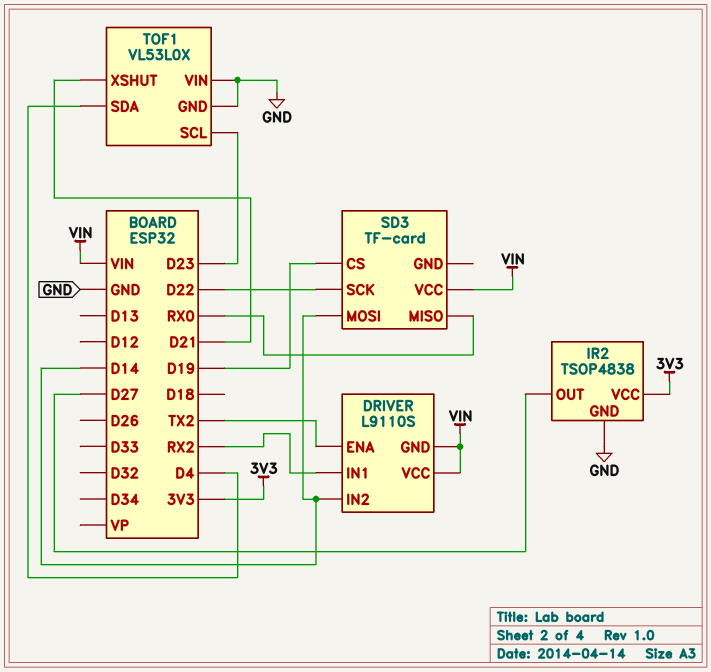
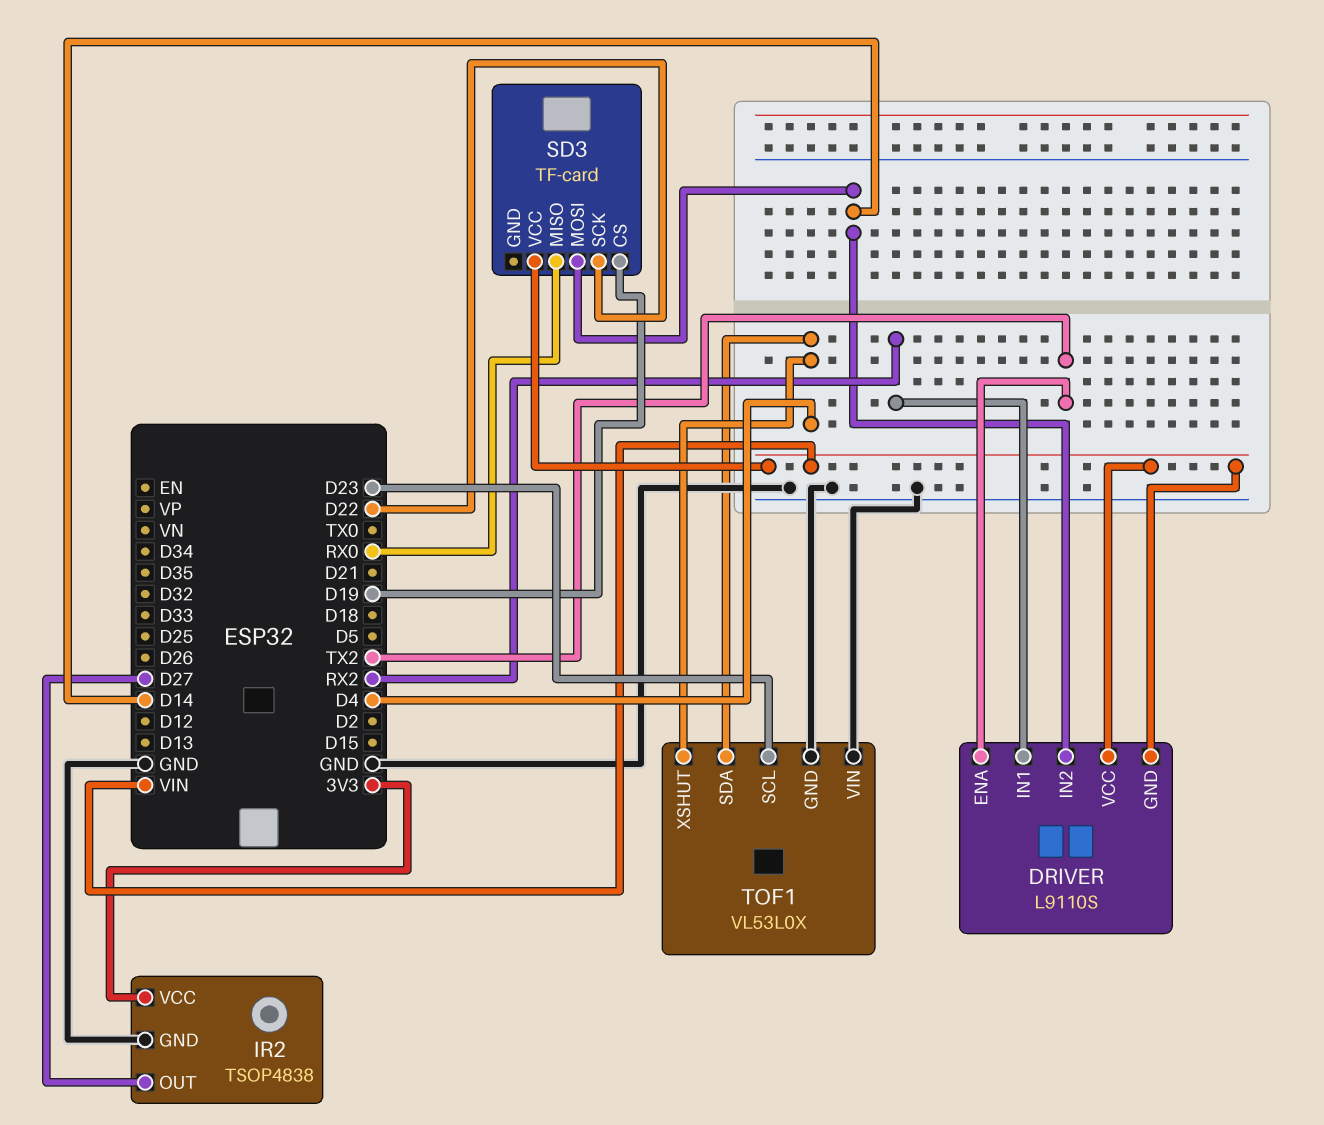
TOF1 pin XSHUT: D21 -> D4

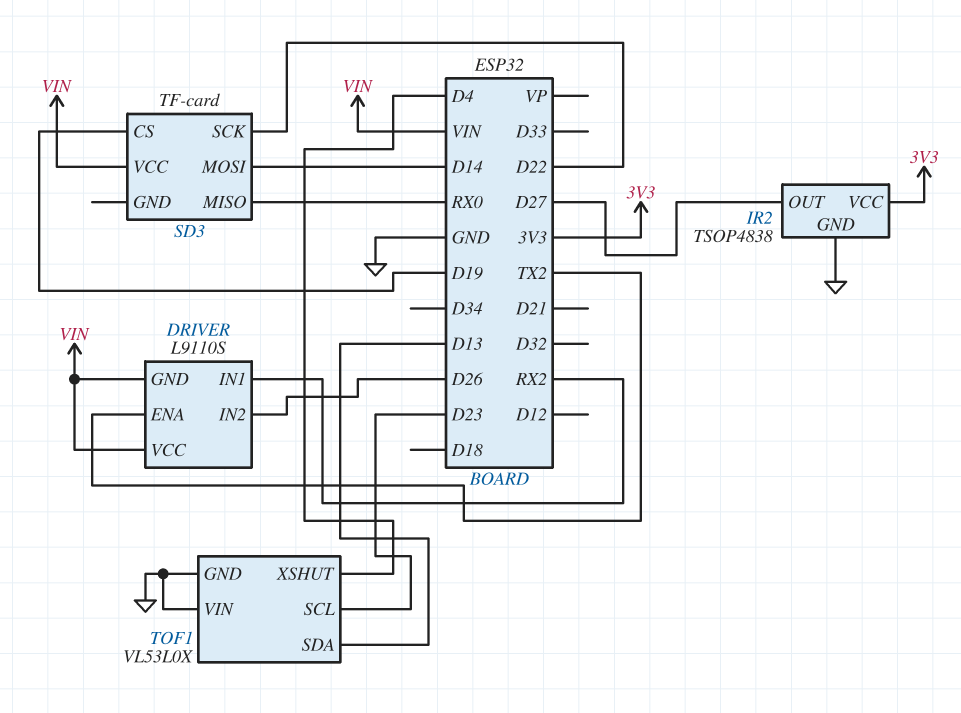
DRIVER pin IN2: D14 -> D26
TOF1 pin SDA: D4 -> D13

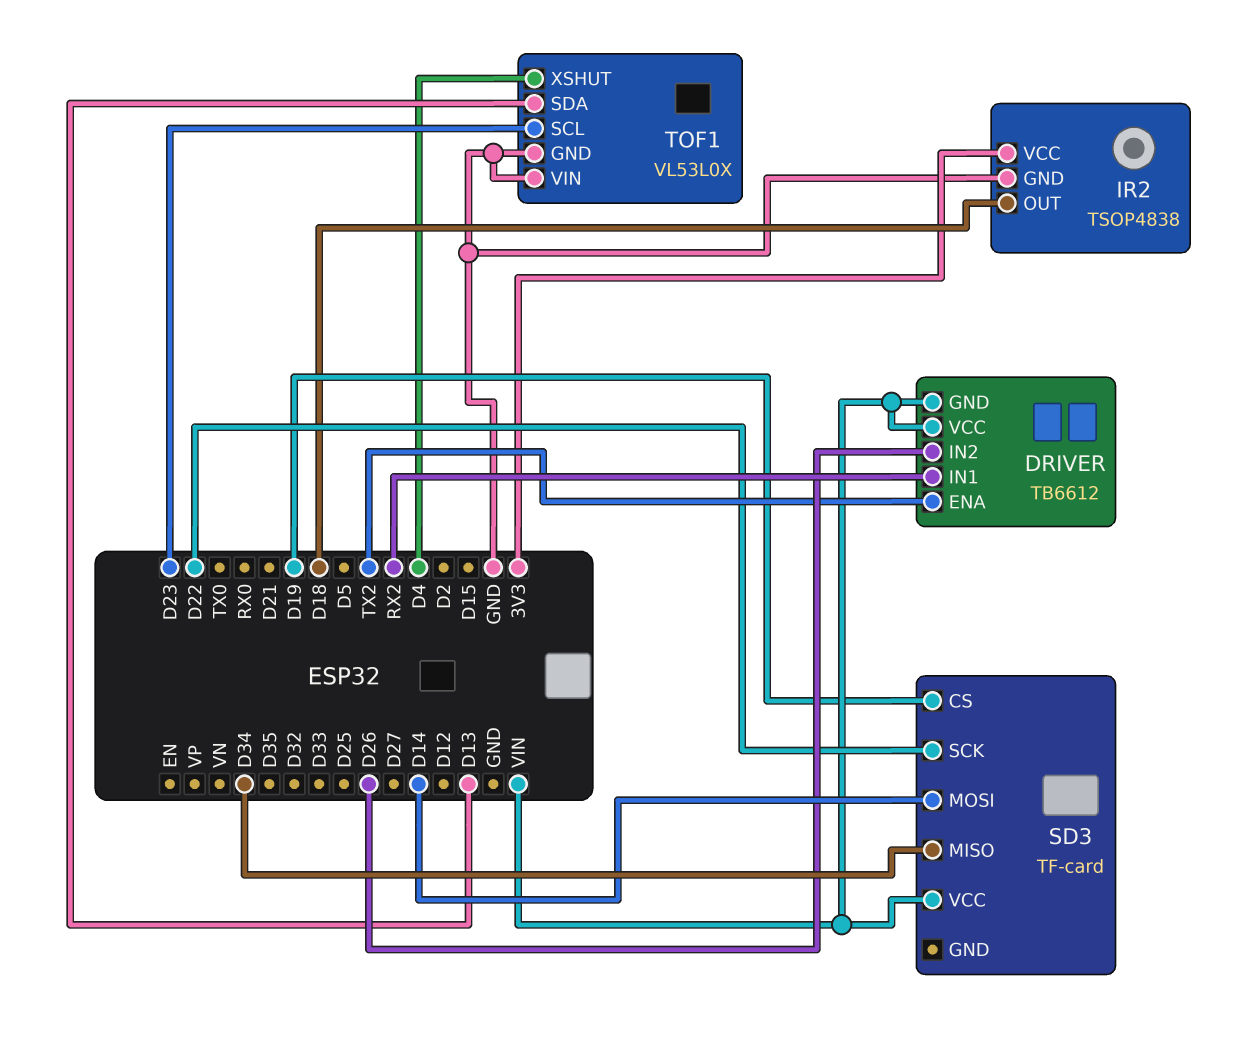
DRIVER: L9110S -> TB6612
IR2 pin OUT: D27 -> D18
SD3 pin MISO: RX0 -> D34

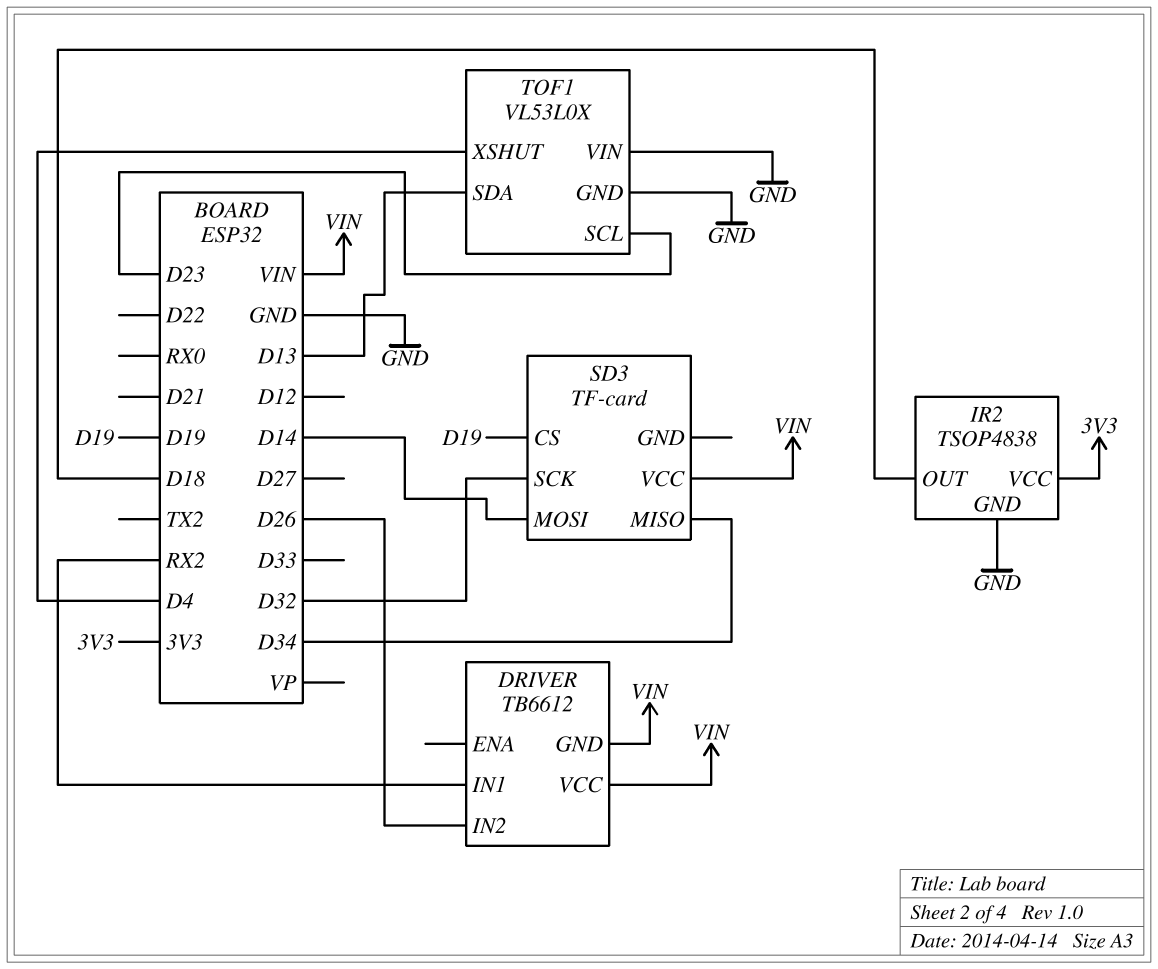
DRIVER pin ENA: TX2 -> none
SD3 pin SCK: D22 -> D32

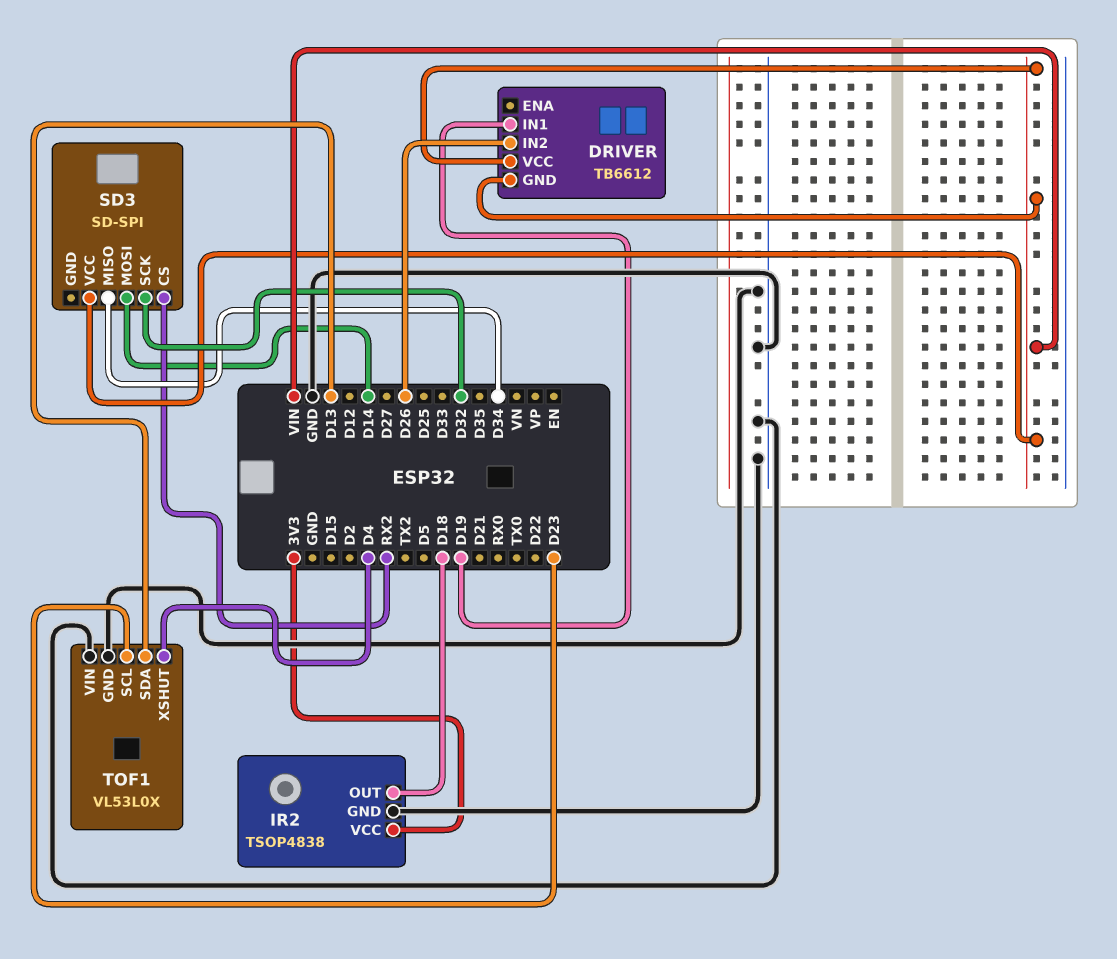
DRIVER pin IN1: RX2 -> D19
SD3: TF-card -> SD-SPI
SD3 pin CS: D19 -> RX2

